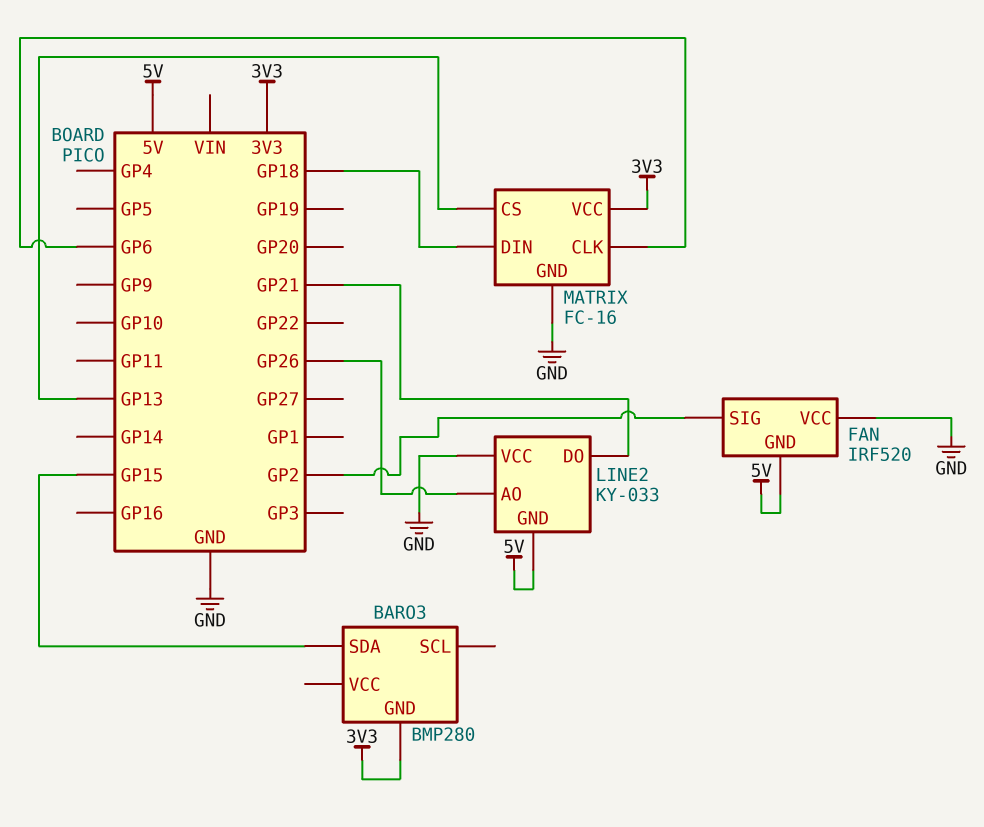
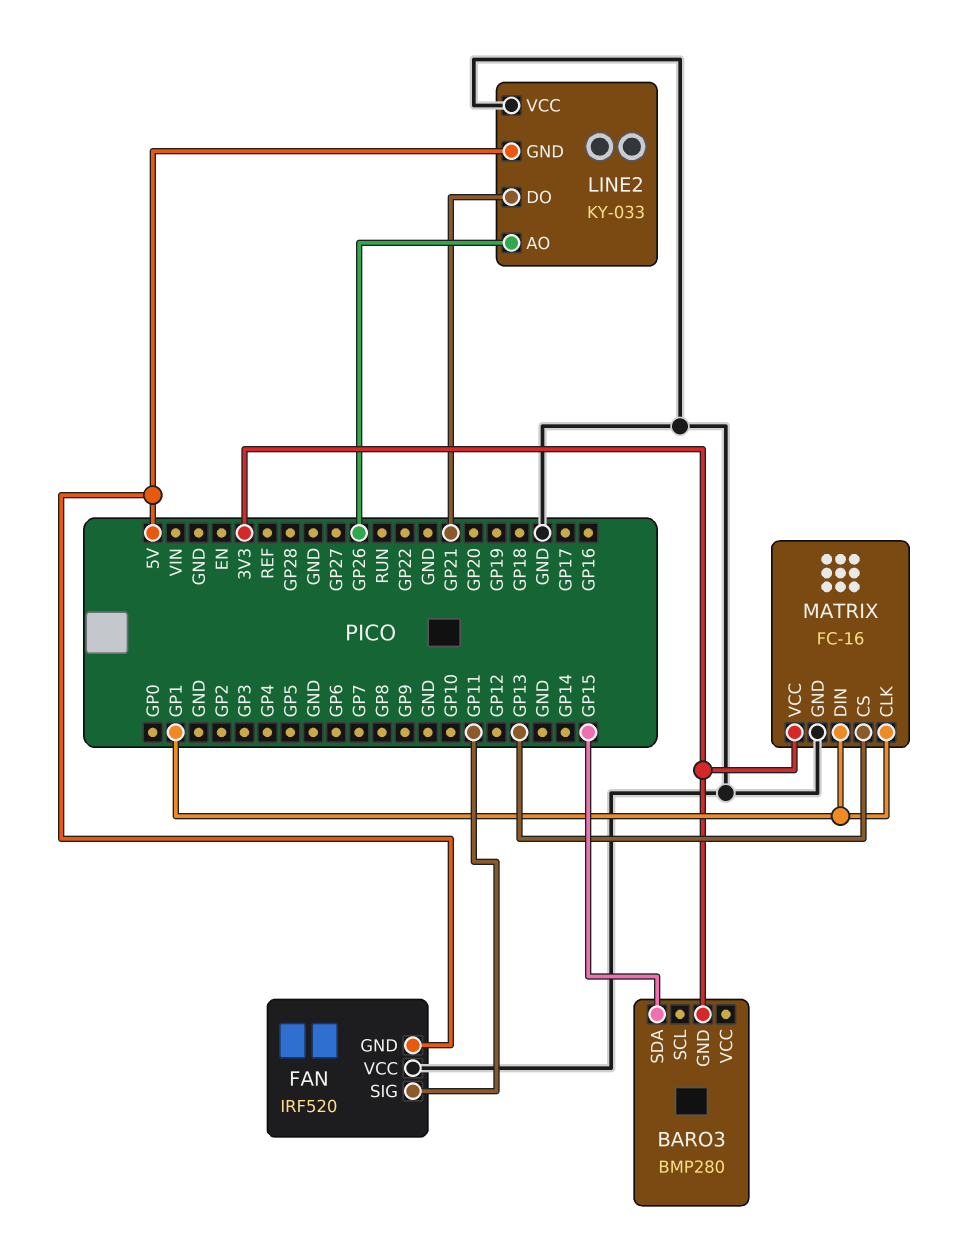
FAN pin SIG: GP2 -> GP11
MATRIX pin CLK: GP6 -> GP1
MATRIX pin DIN: GP18 -> GP1

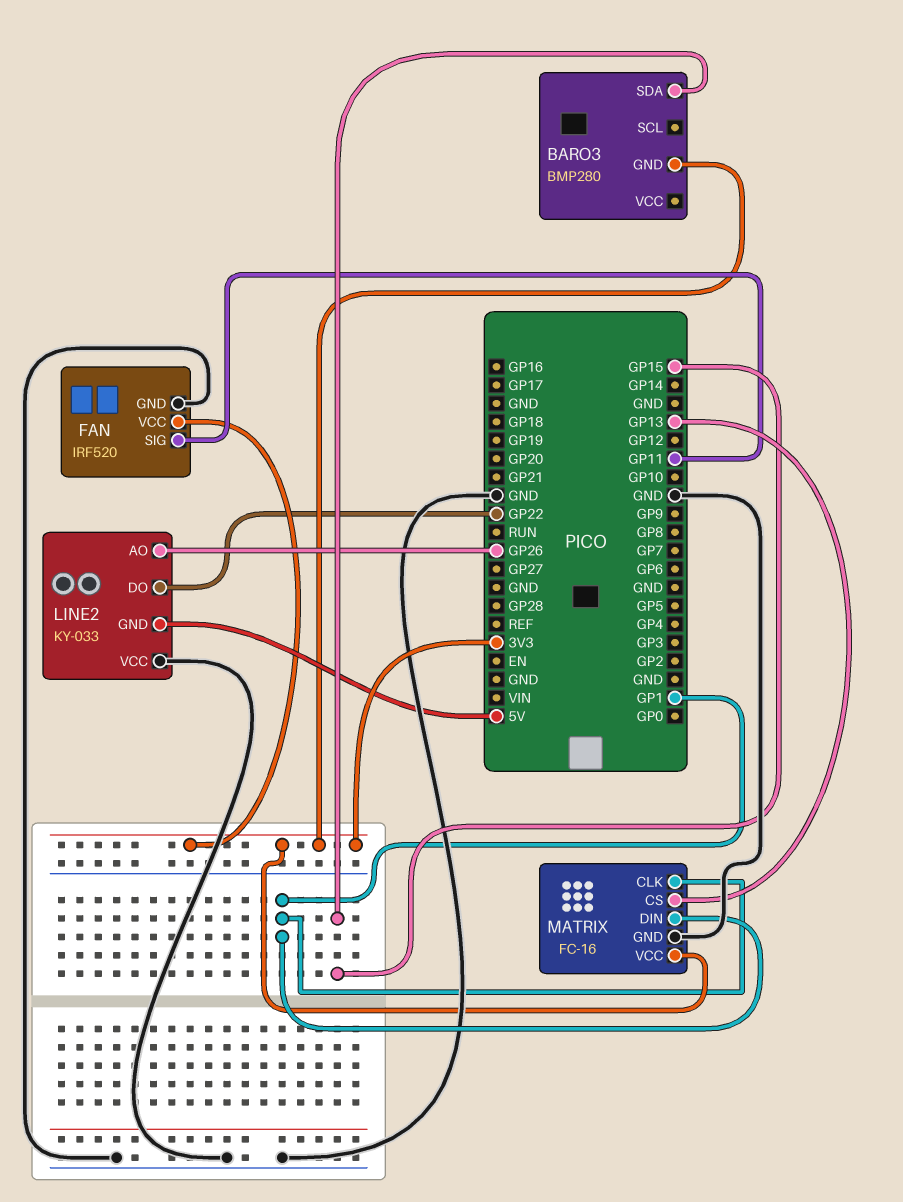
FAN pin GND: 5V -> GND
FAN pin VCC: GND -> 3V3
LINE2 pin DO: GP21 -> GP22

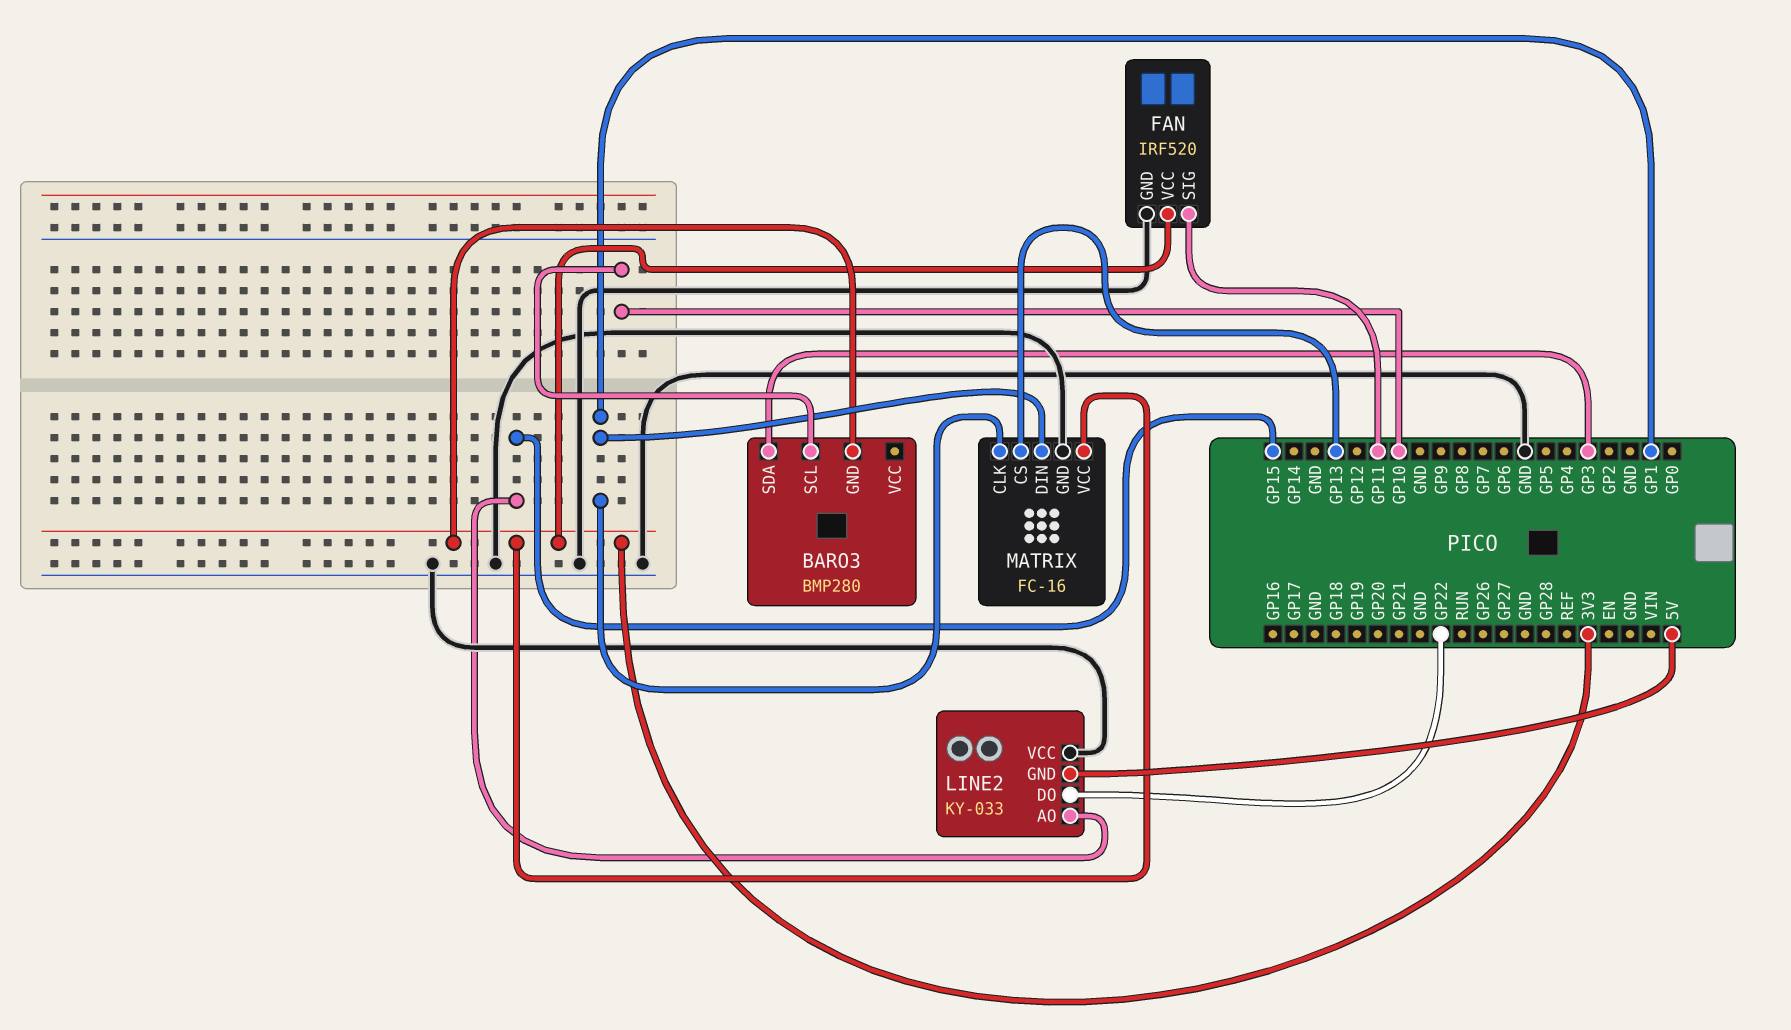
BARO3 pin SCL: none -> GP10
BARO3 pin SDA: GP15 -> GP3
LINE2 pin AO: GP26 -> GP15

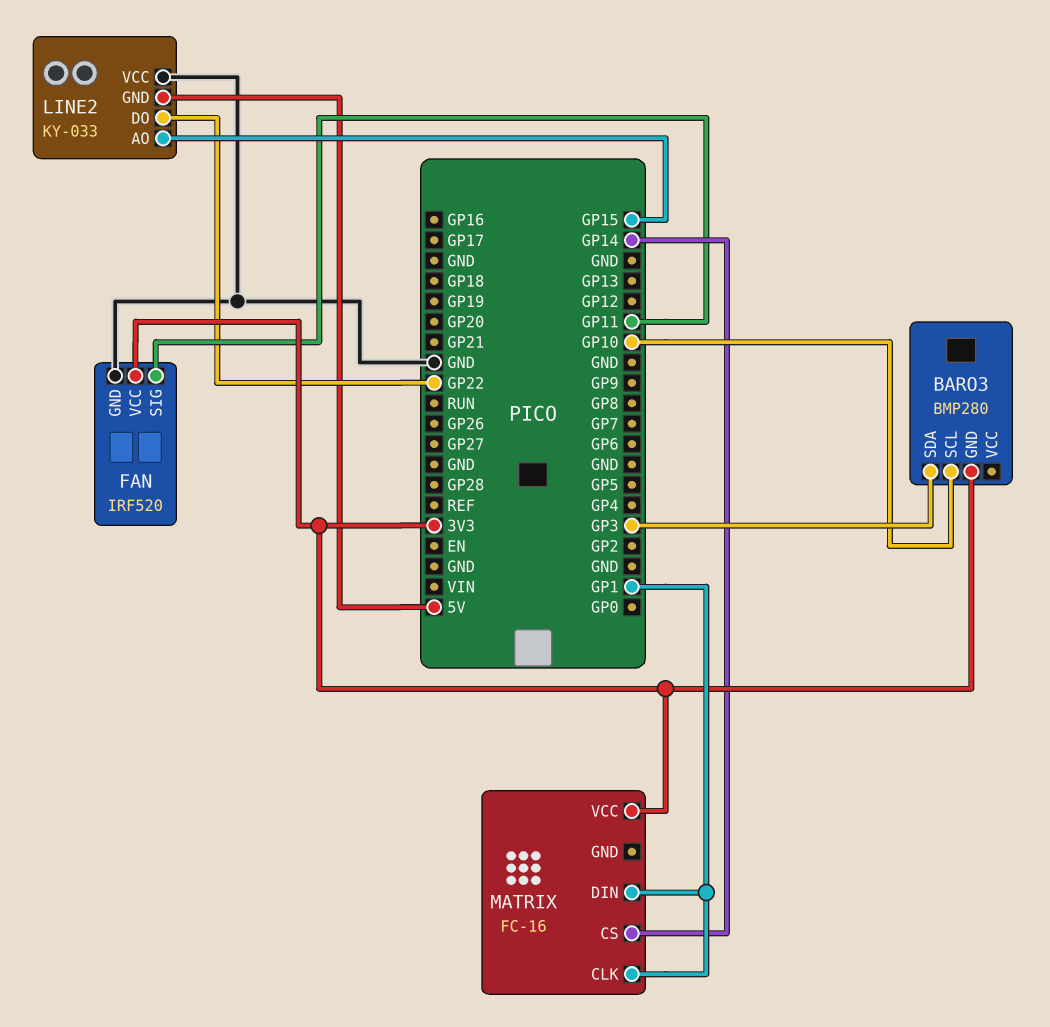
MATRIX pin CS: GP13 -> GP14
MATRIX pin GND: GND -> none

